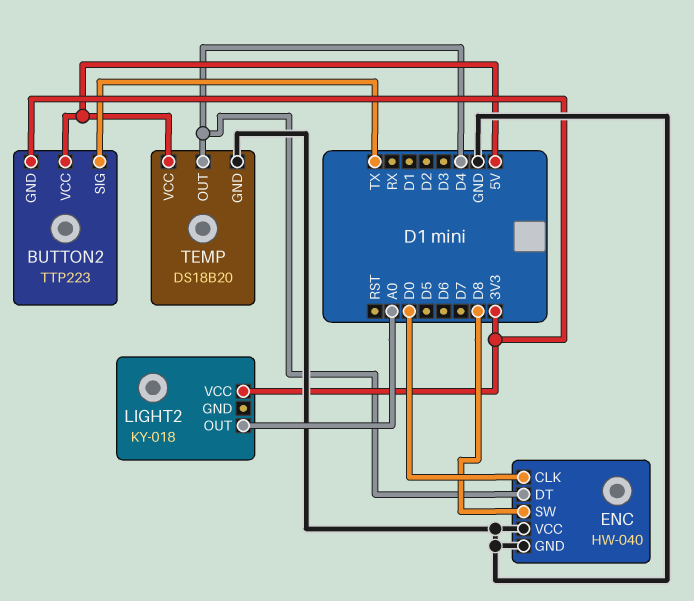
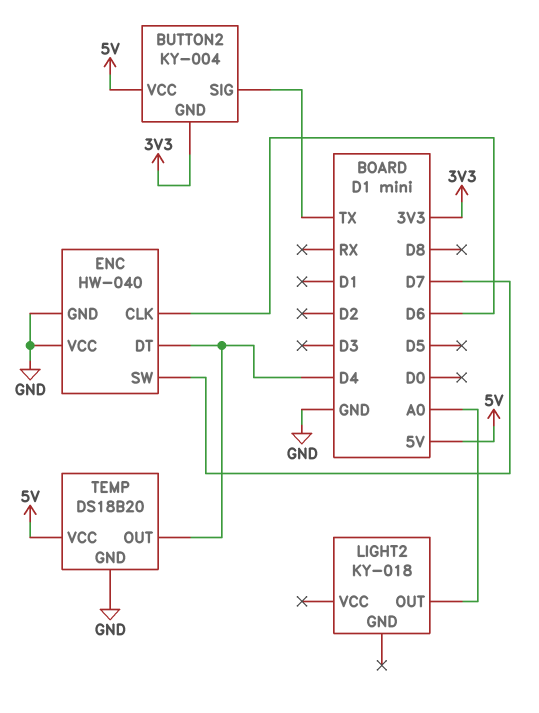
BUTTON2: TTP223 -> KY-004
ENC pin CLK: D0 -> D6
ENC pin SW: D8 -> D7
LIGHT2 pin VCC: 3V3 -> none

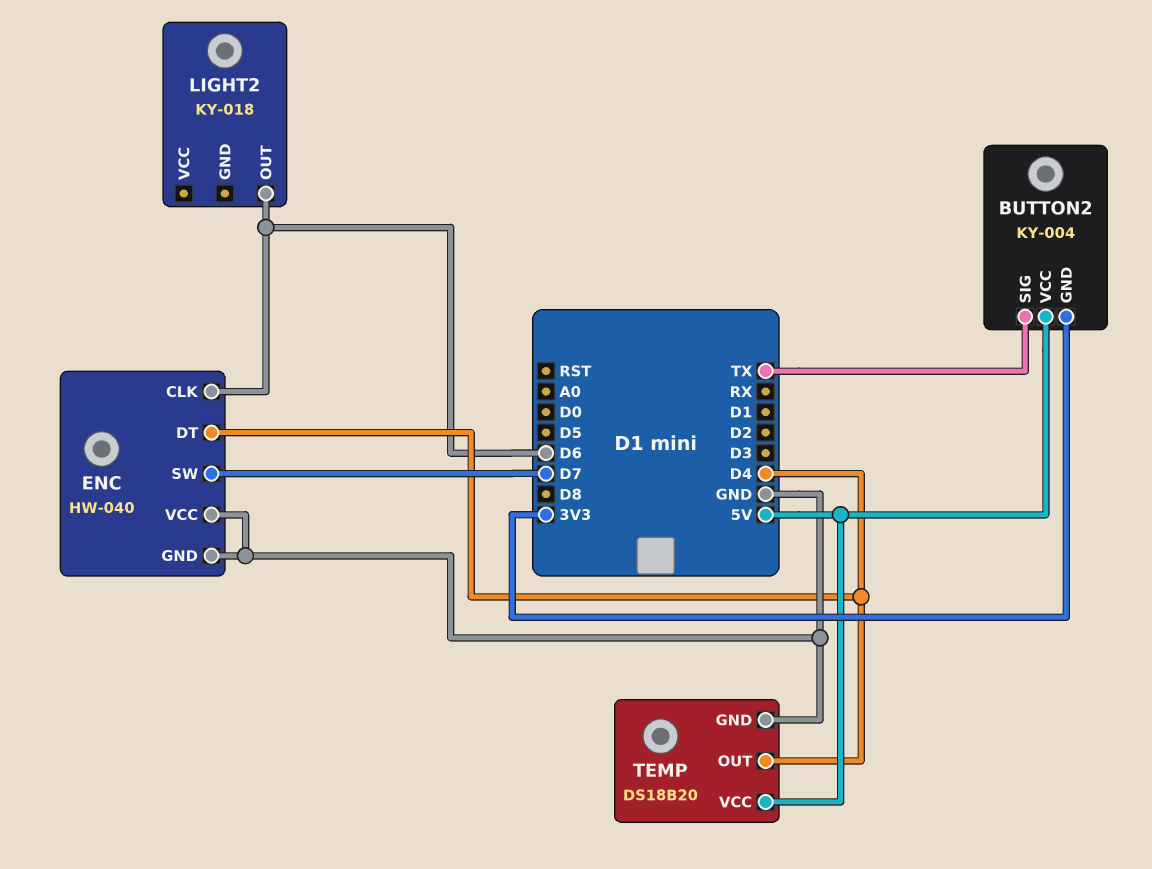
LIGHT2 pin OUT: A0 -> D6

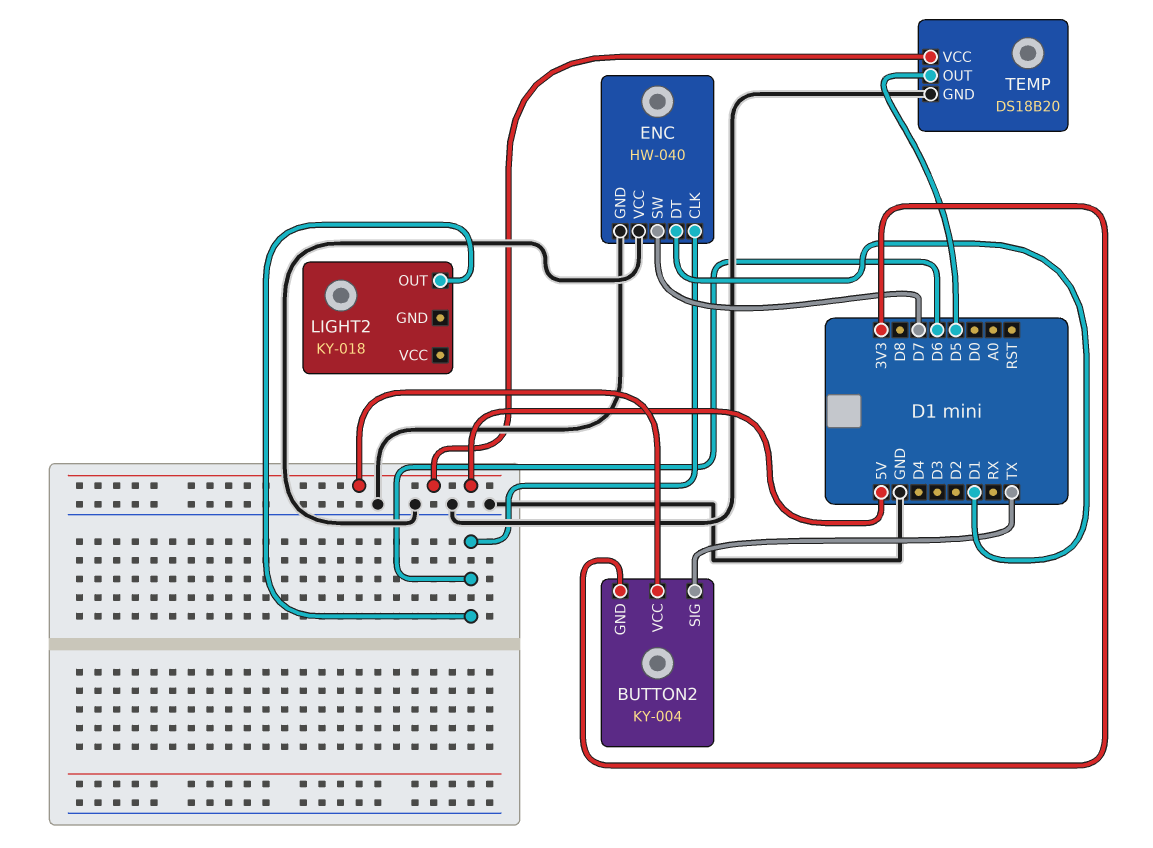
ENC pin DT: D4 -> D1
TEMP pin OUT: D4 -> D5

